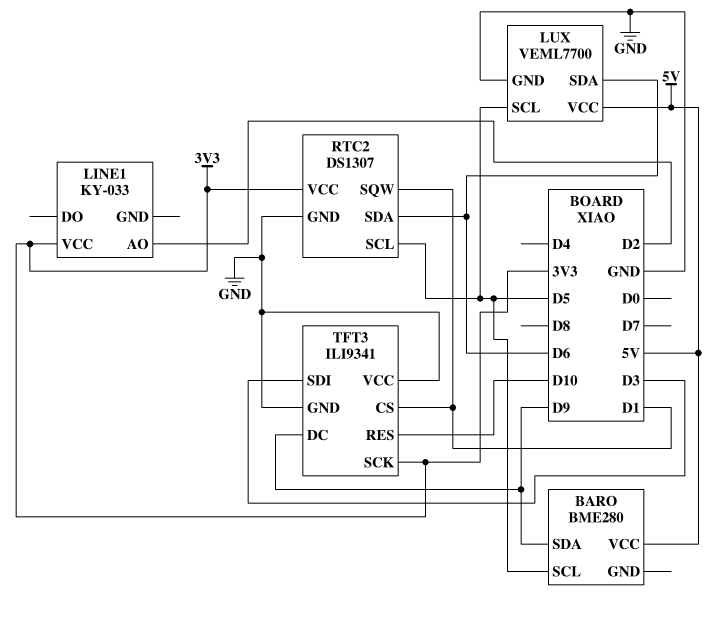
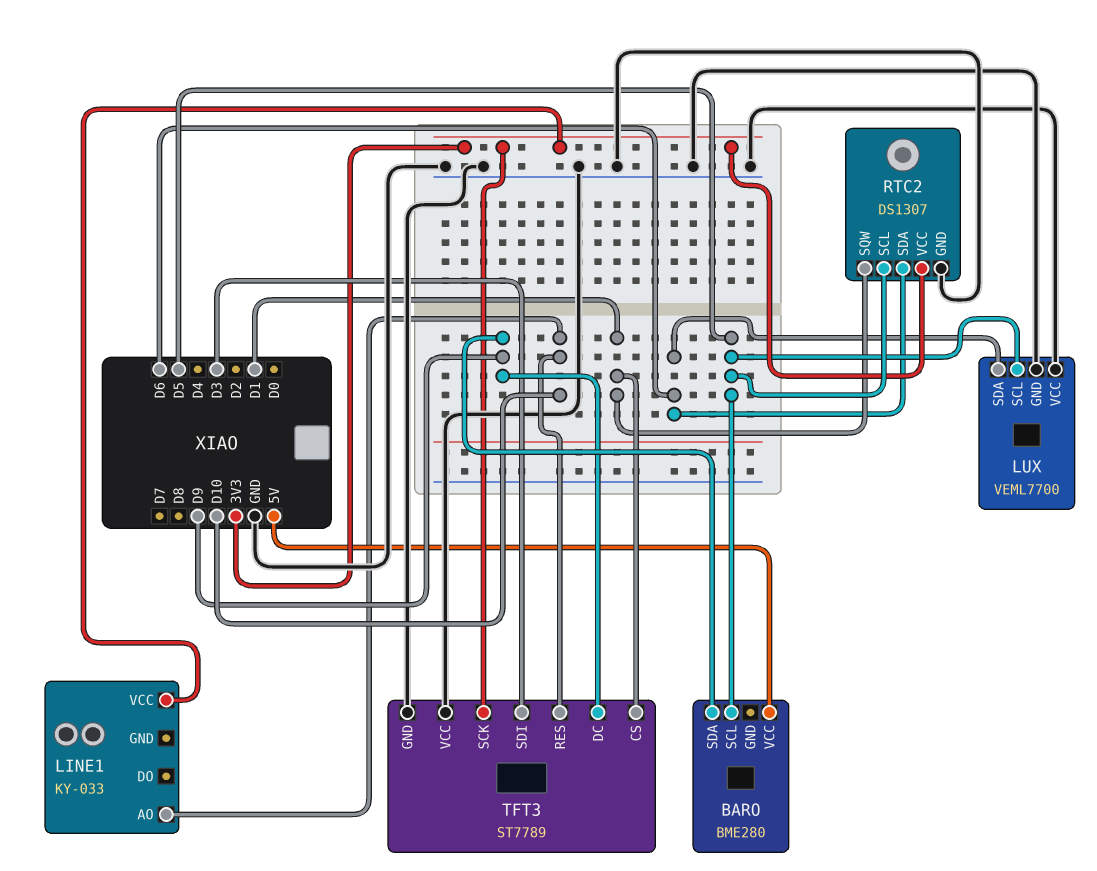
LINE1 pin AO: D2 -> D10
LUX pin VCC: 5V -> GND
TFT3: ILI9341 -> ST7789

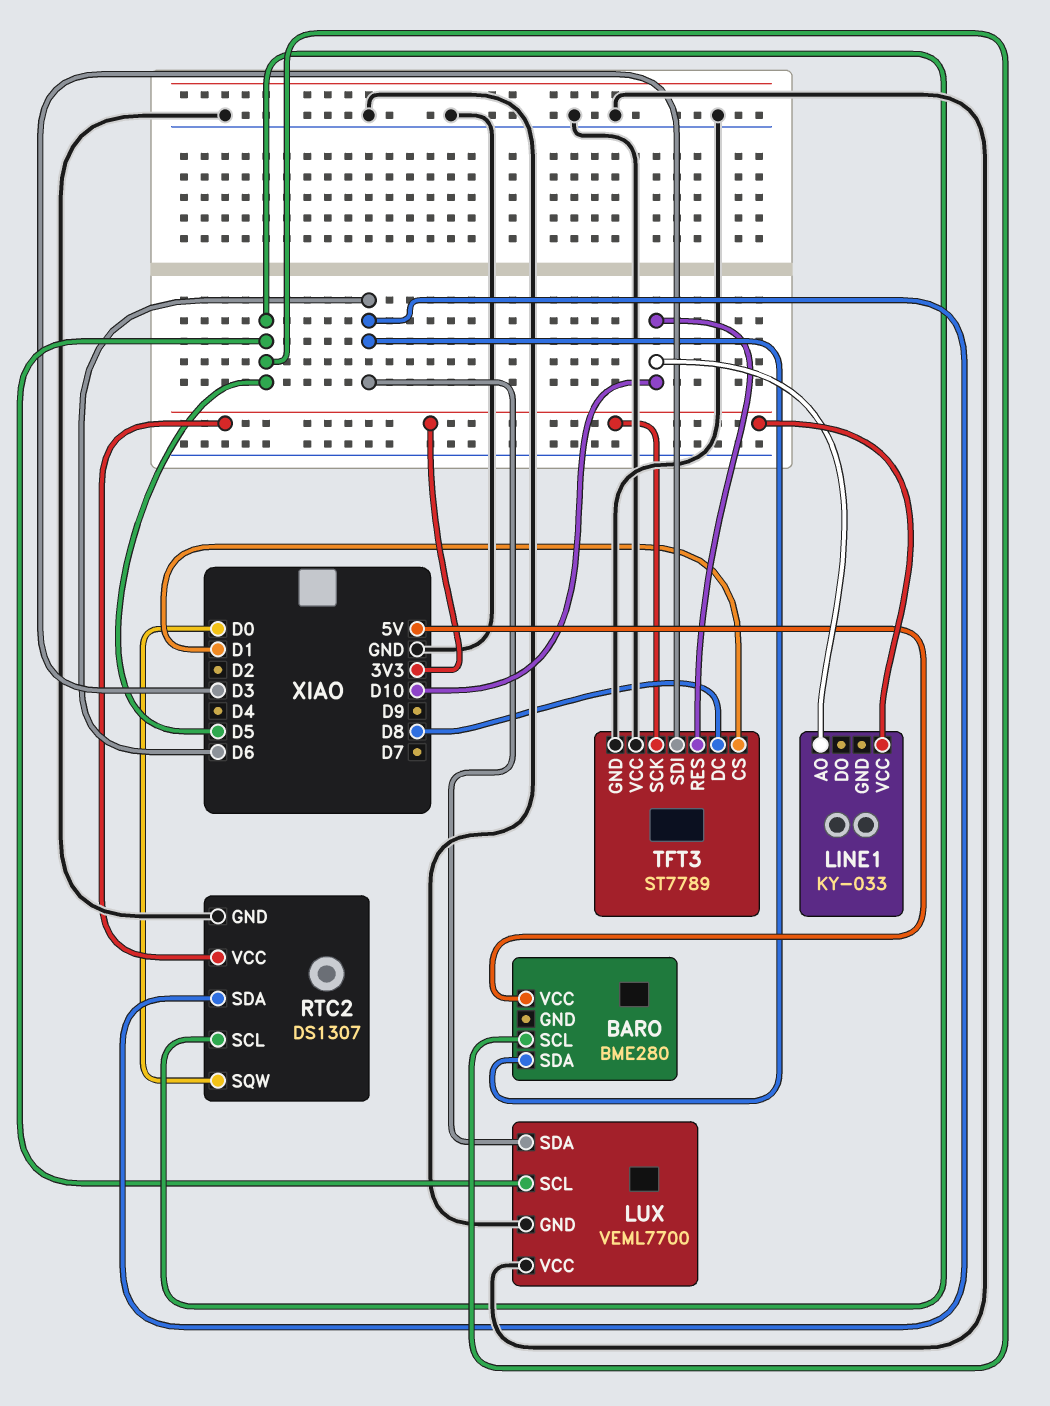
BARO pin SDA: D9 -> D6
RTC2 pin SQW: D1 -> D0
TFT3 pin DC: D9 -> D8

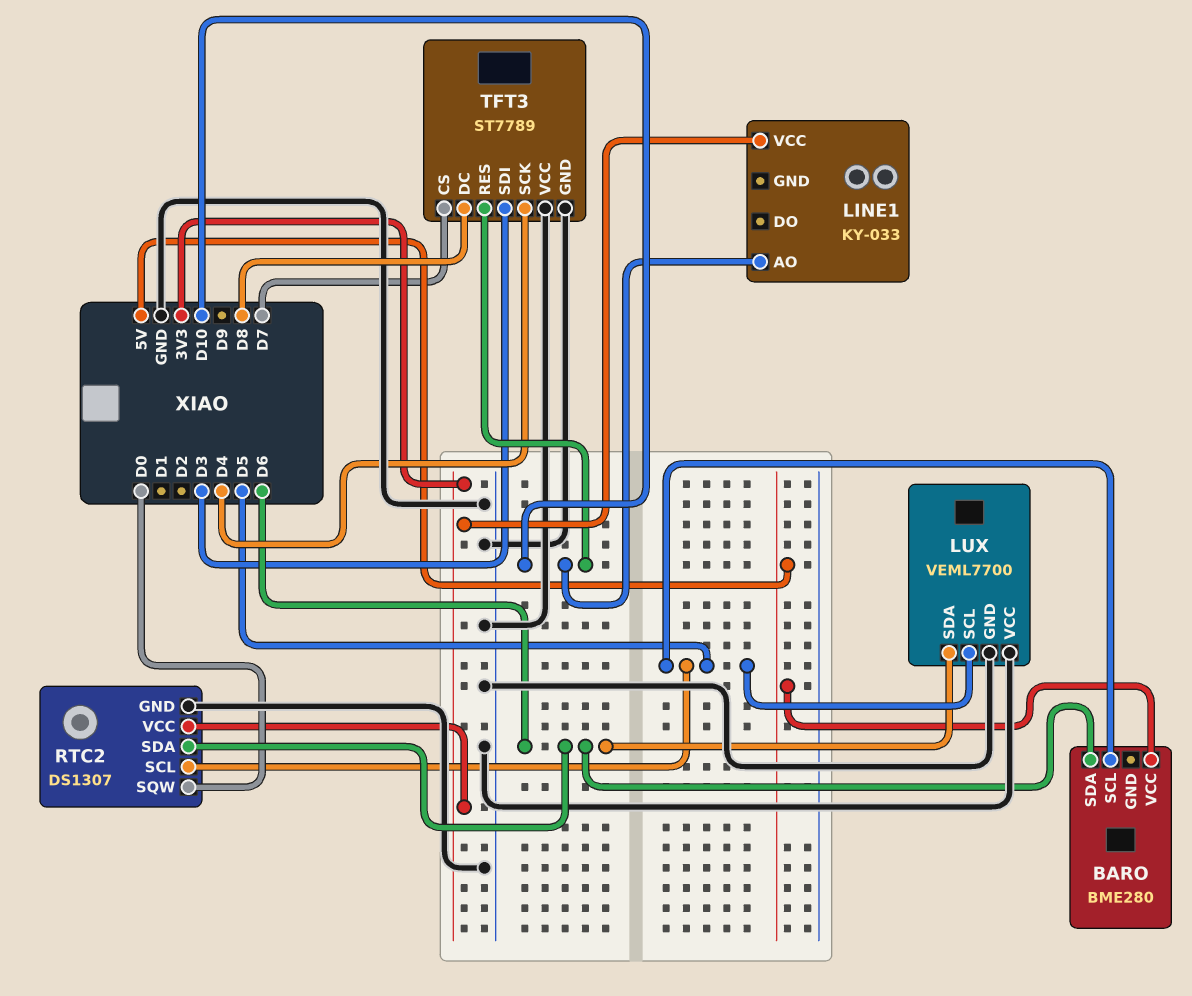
TFT3 pin CS: D1 -> D7
TFT3 pin SCK: 3V3 -> D4

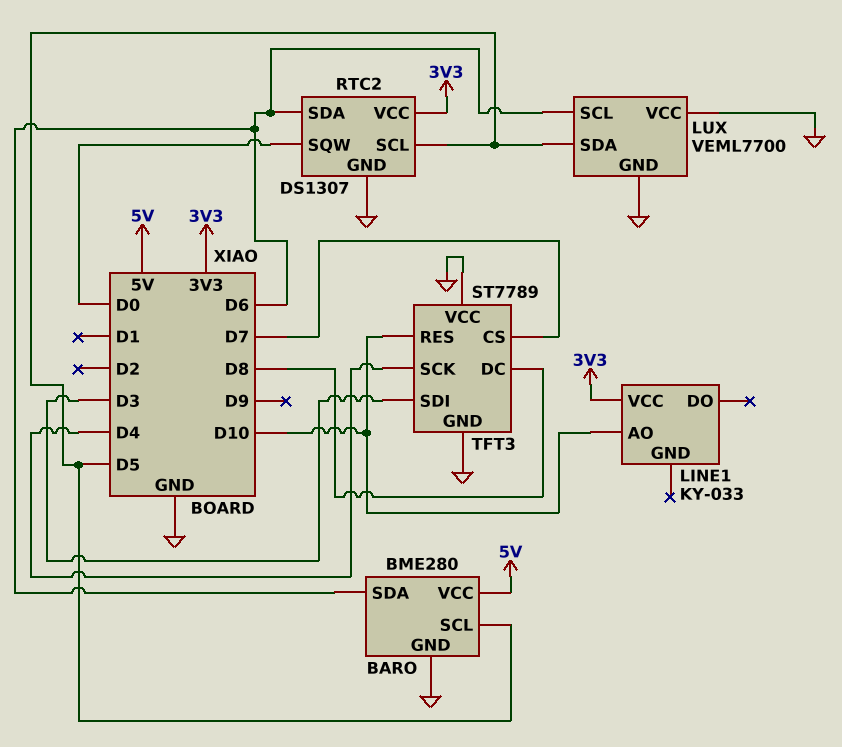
BARO pin GND: none -> GND
LUX pin SCL: D5 -> D6
LUX pin SDA: D6 -> D5

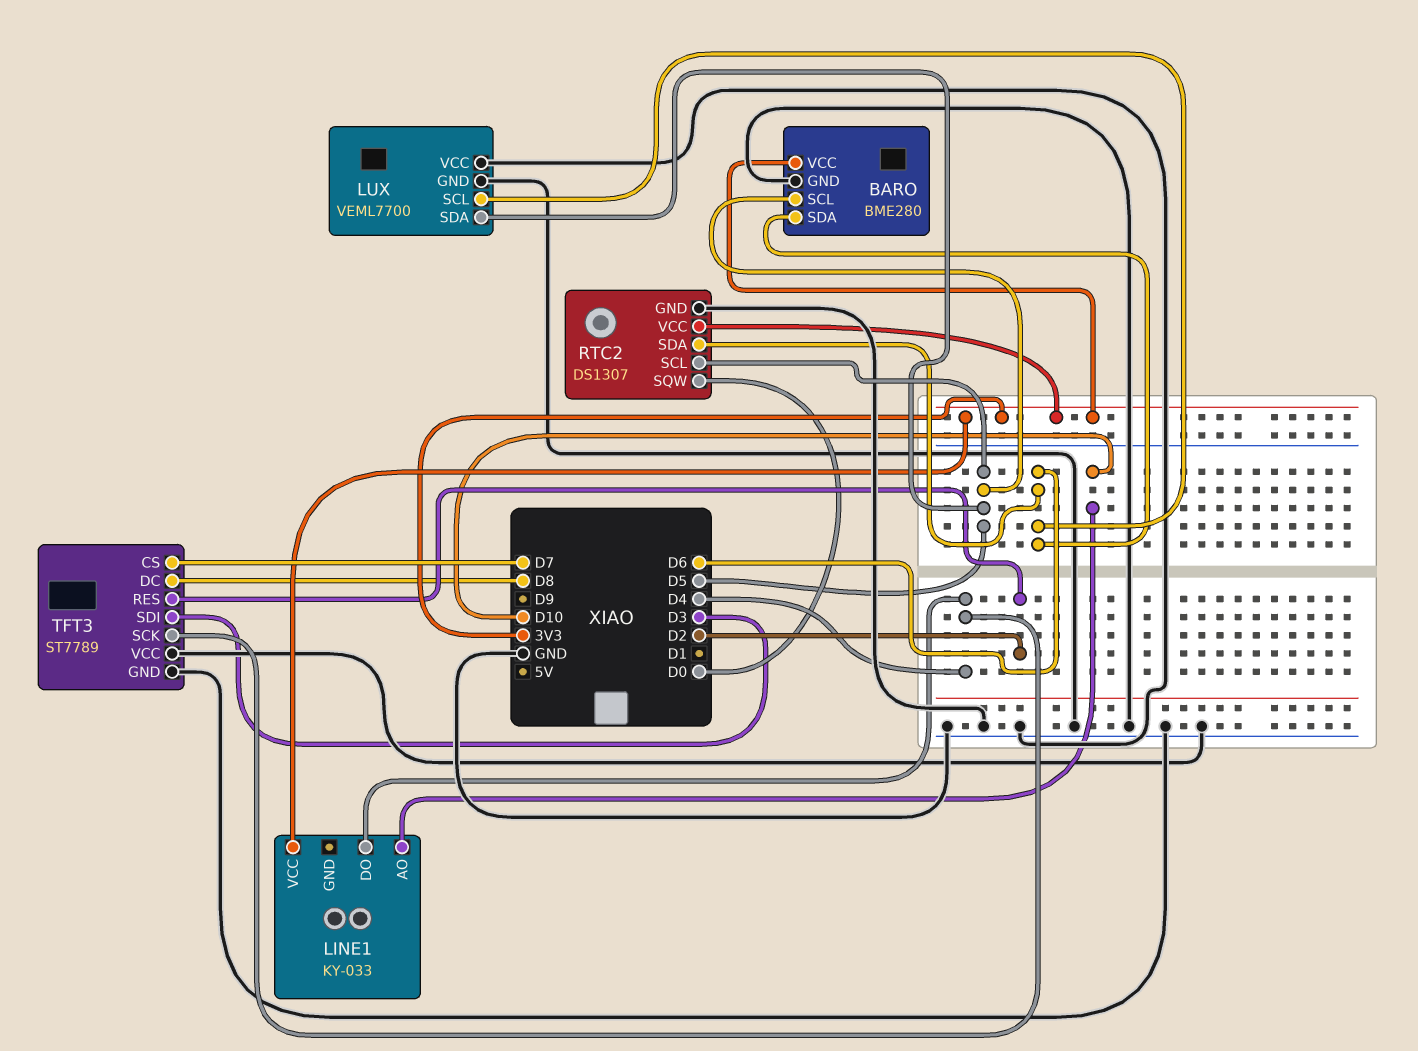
BARO pin VCC: 5V -> 3V3
LINE1 pin DO: none -> D4
TFT3 pin RES: D10 -> D2

